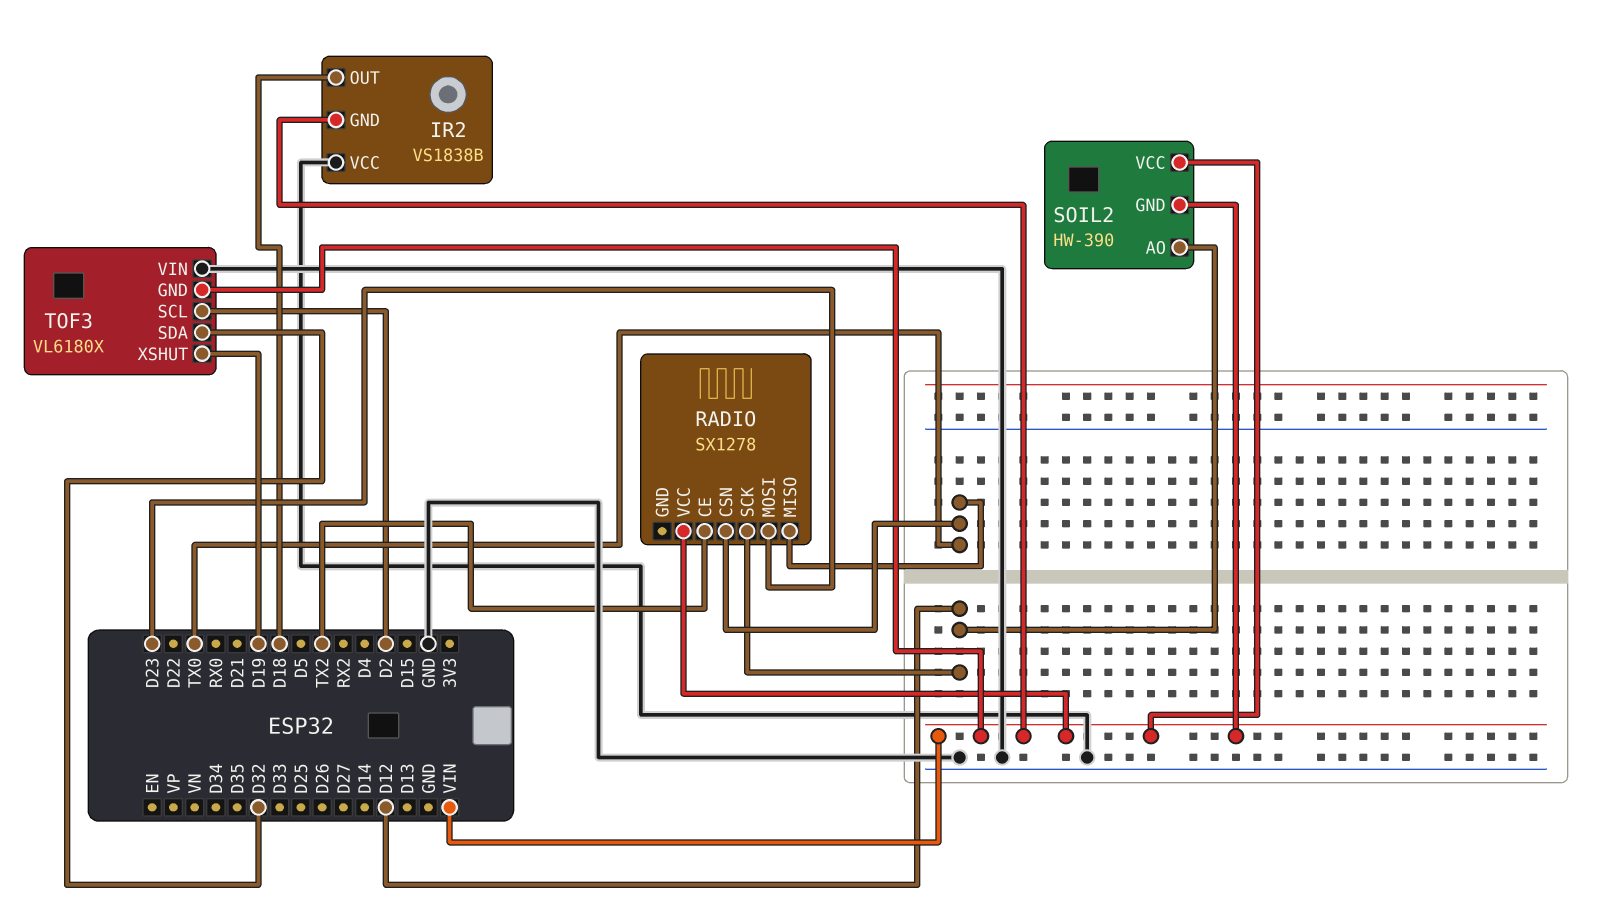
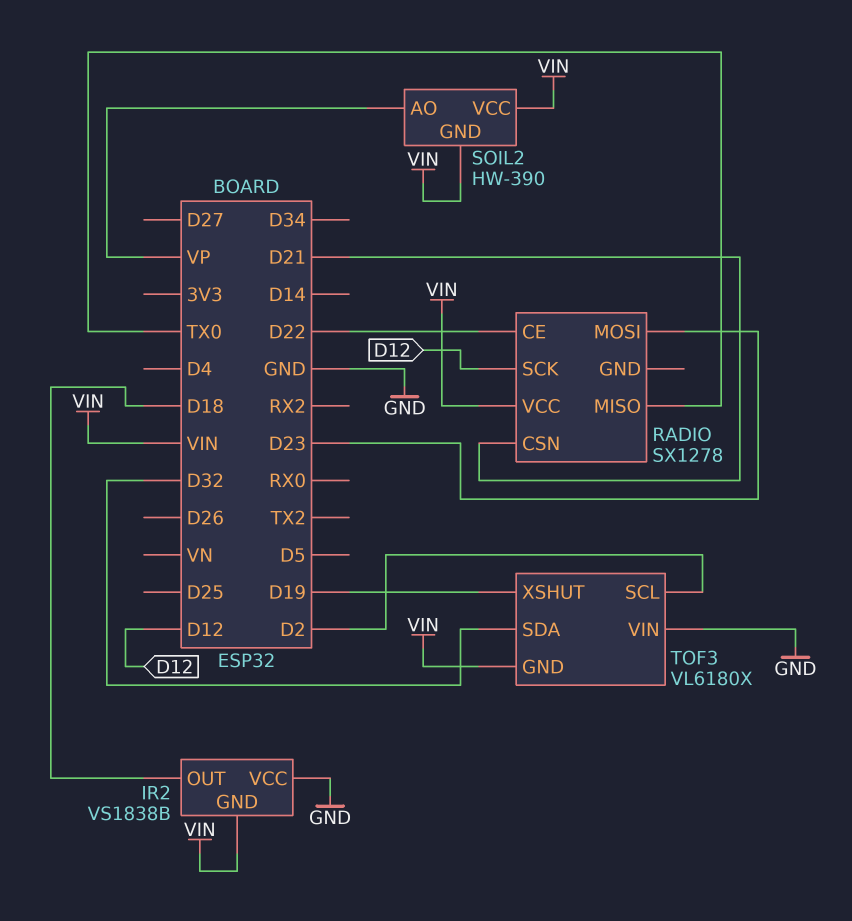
RADIO pin CE: TX2 -> D22
RADIO pin CSN: TX0 -> D21
SOIL2 pin AO: D12 -> VP

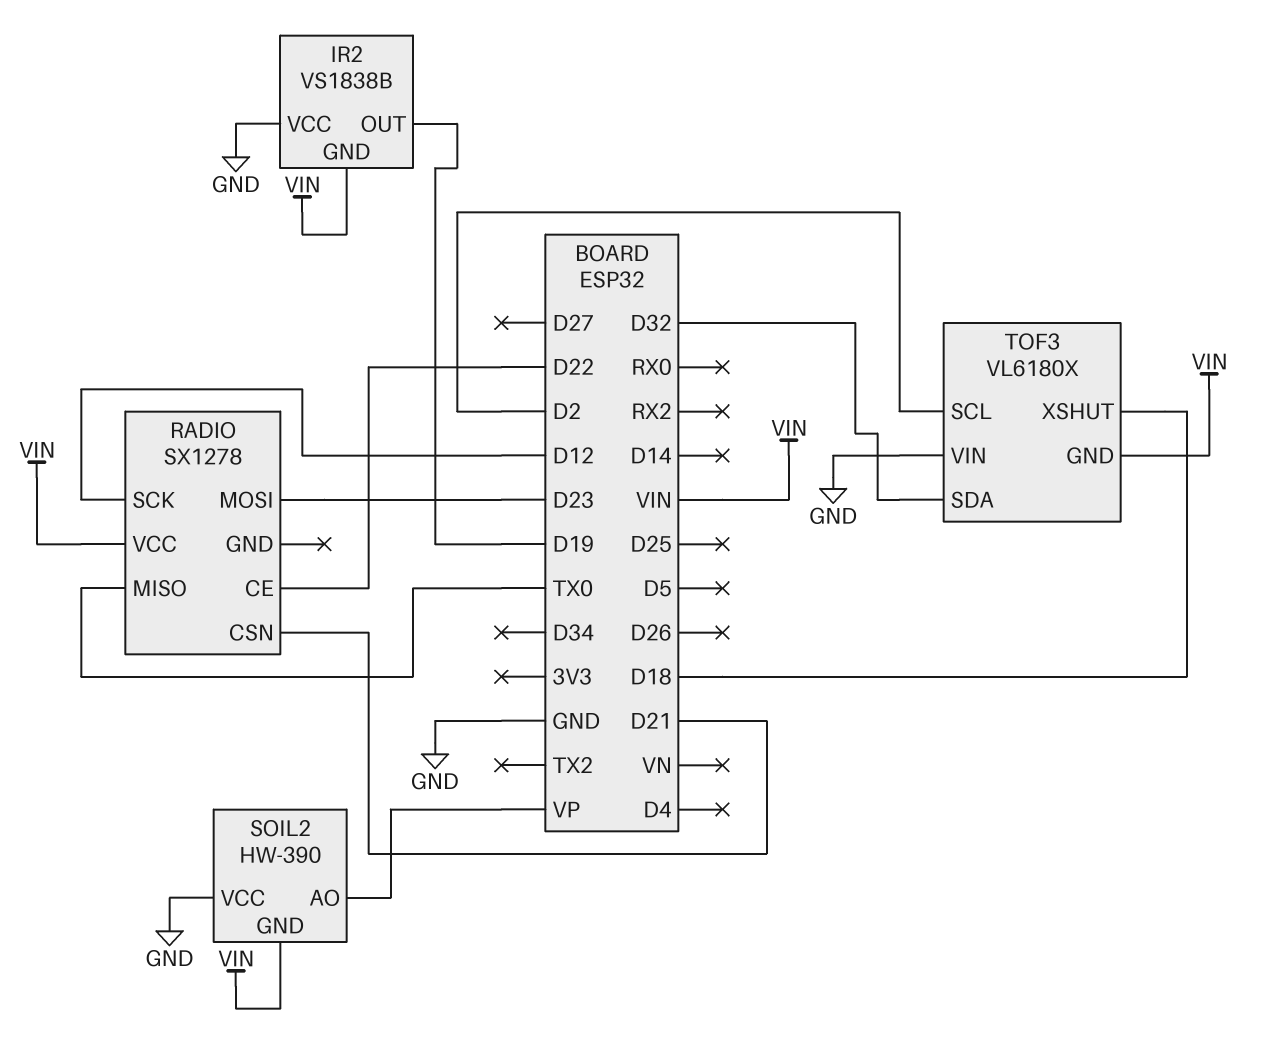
IR2 pin OUT: D18 -> D19
SOIL2 pin VCC: VIN -> GND
TOF3 pin XSHUT: D19 -> D18

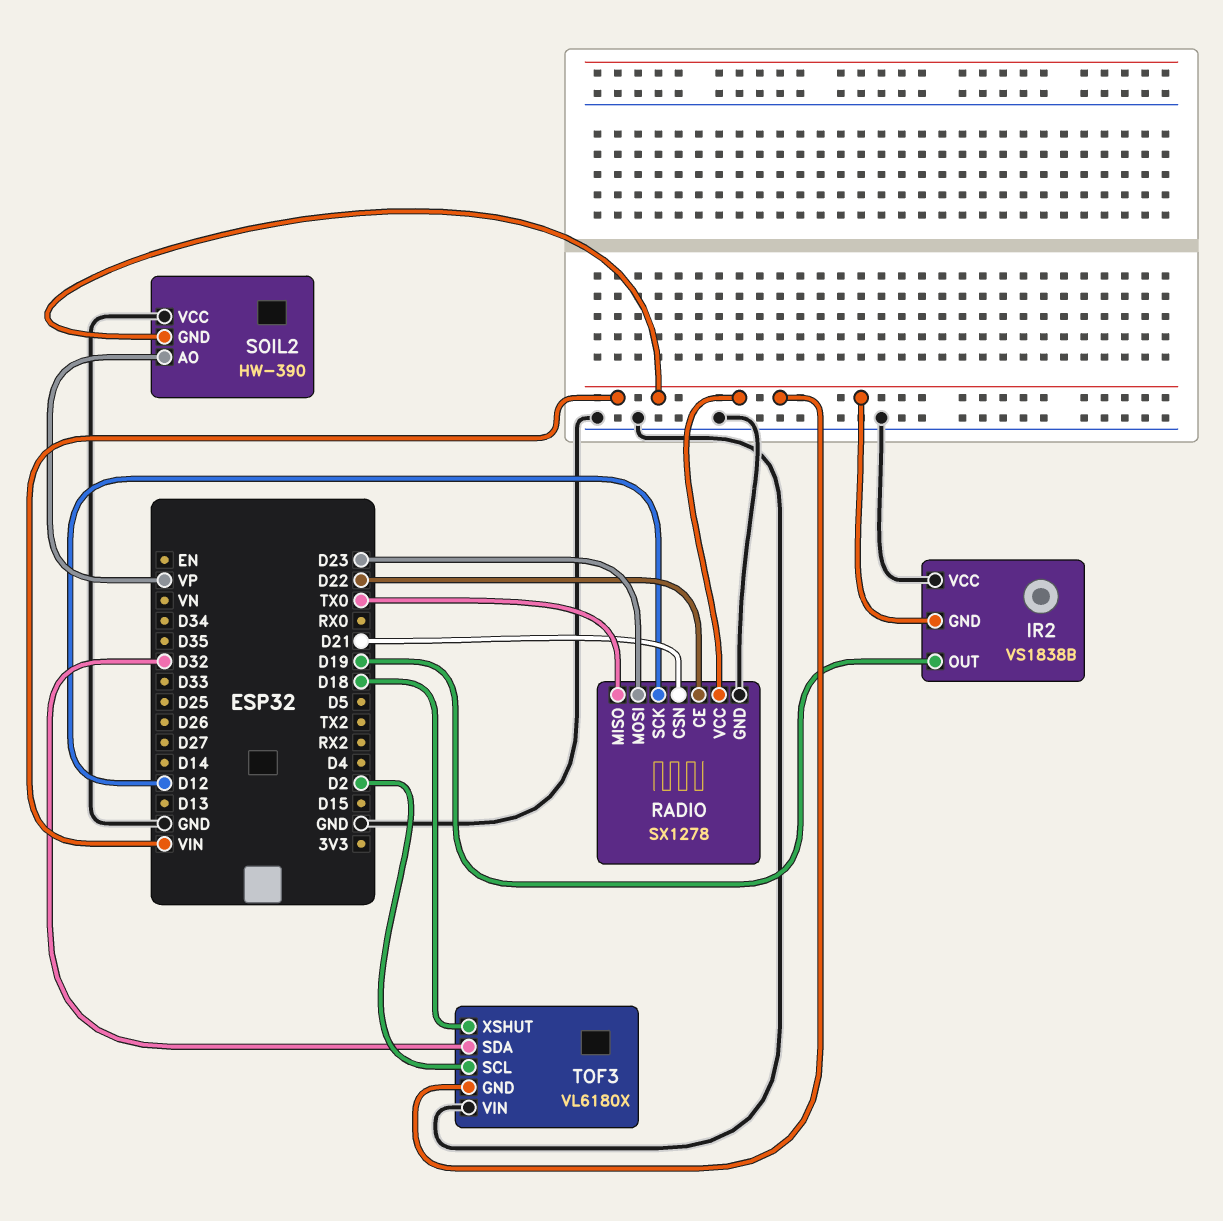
RADIO pin GND: none -> GND

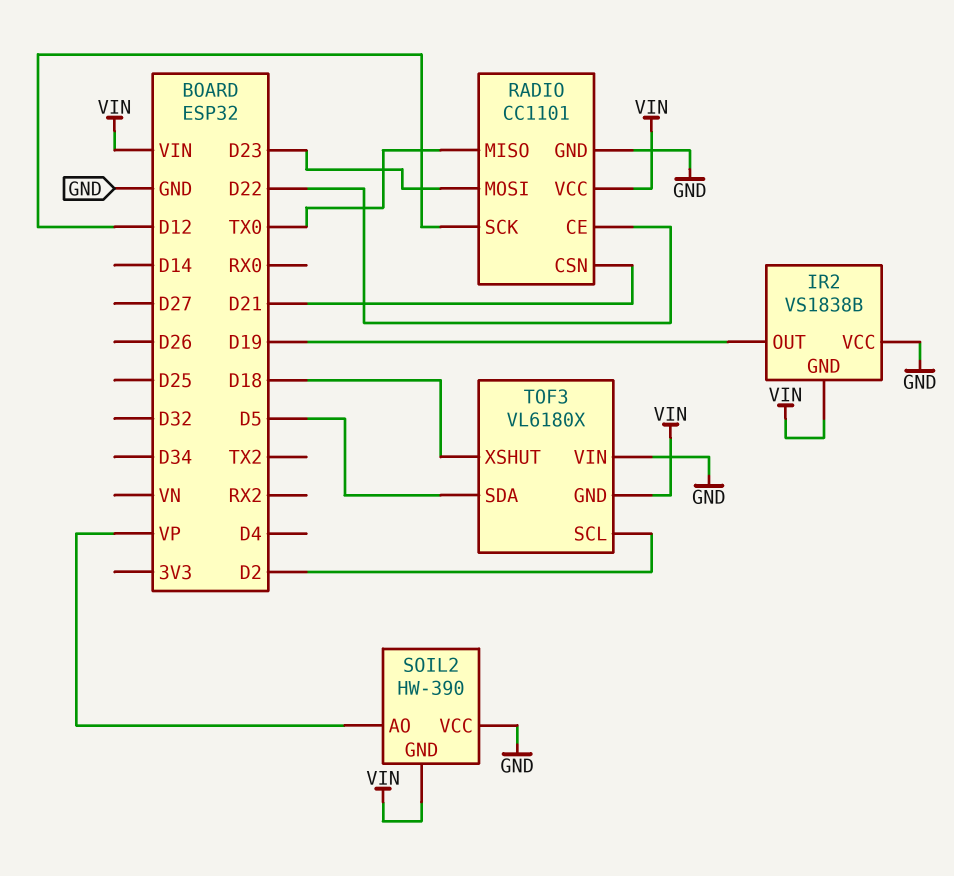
RADIO: SX1278 -> CC1101
TOF3 pin SDA: D32 -> D5

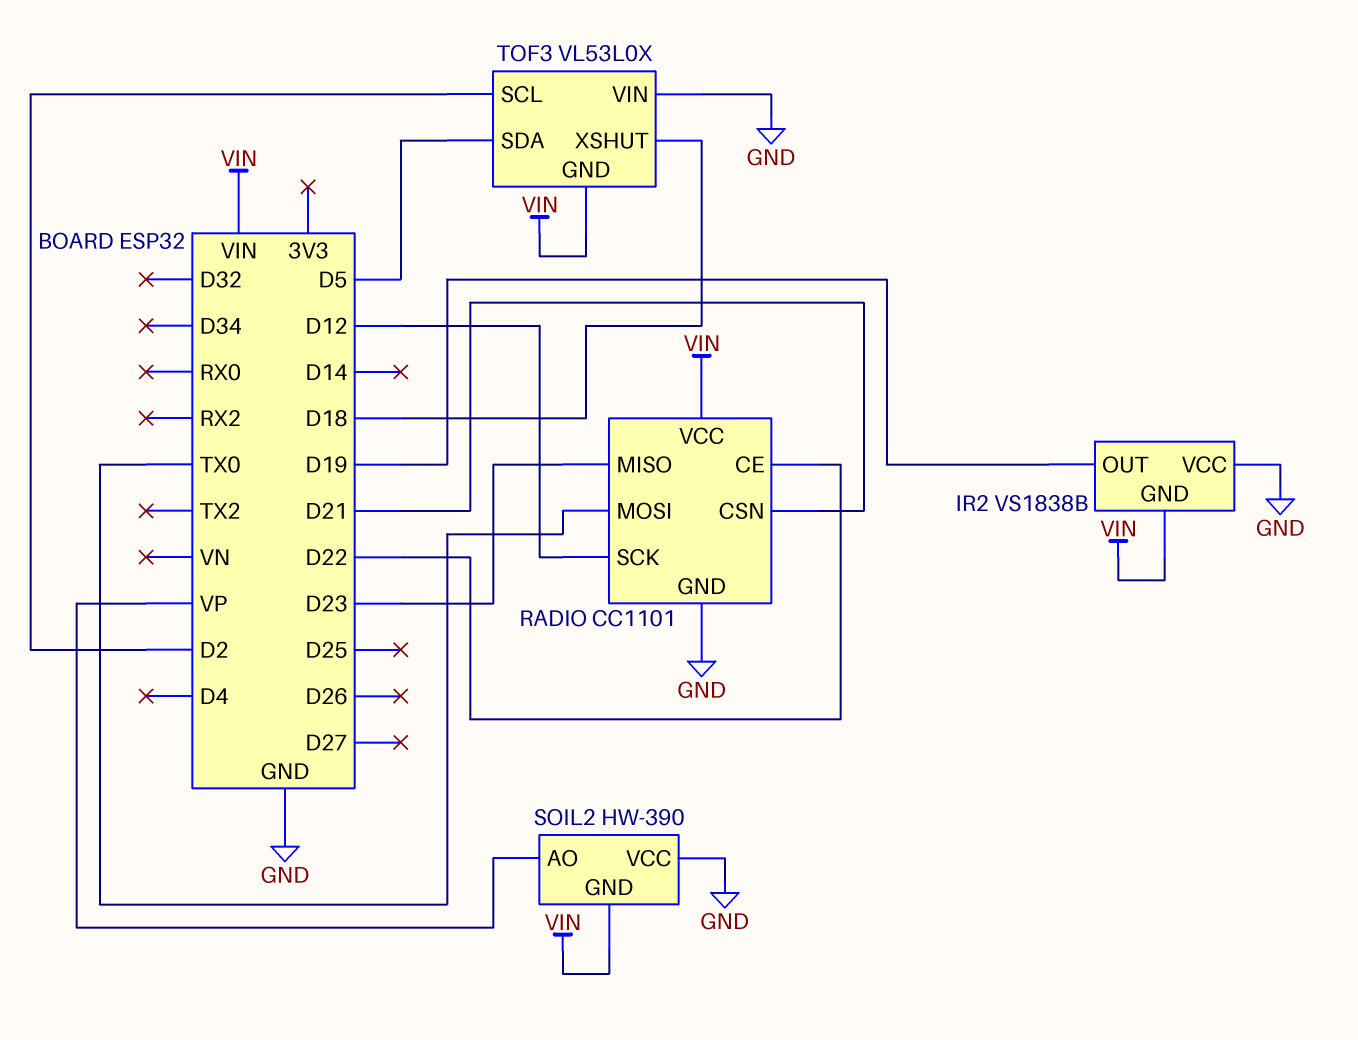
RADIO pin MISO: TX0 -> D23
RADIO pin MOSI: D23 -> TX0
TOF3: VL6180X -> VL53L0X

